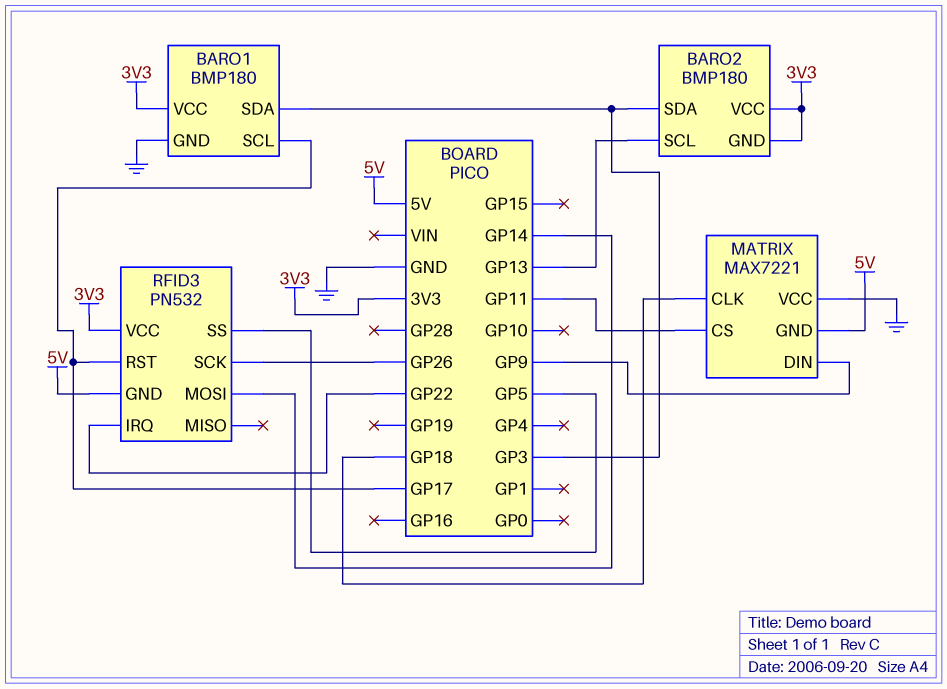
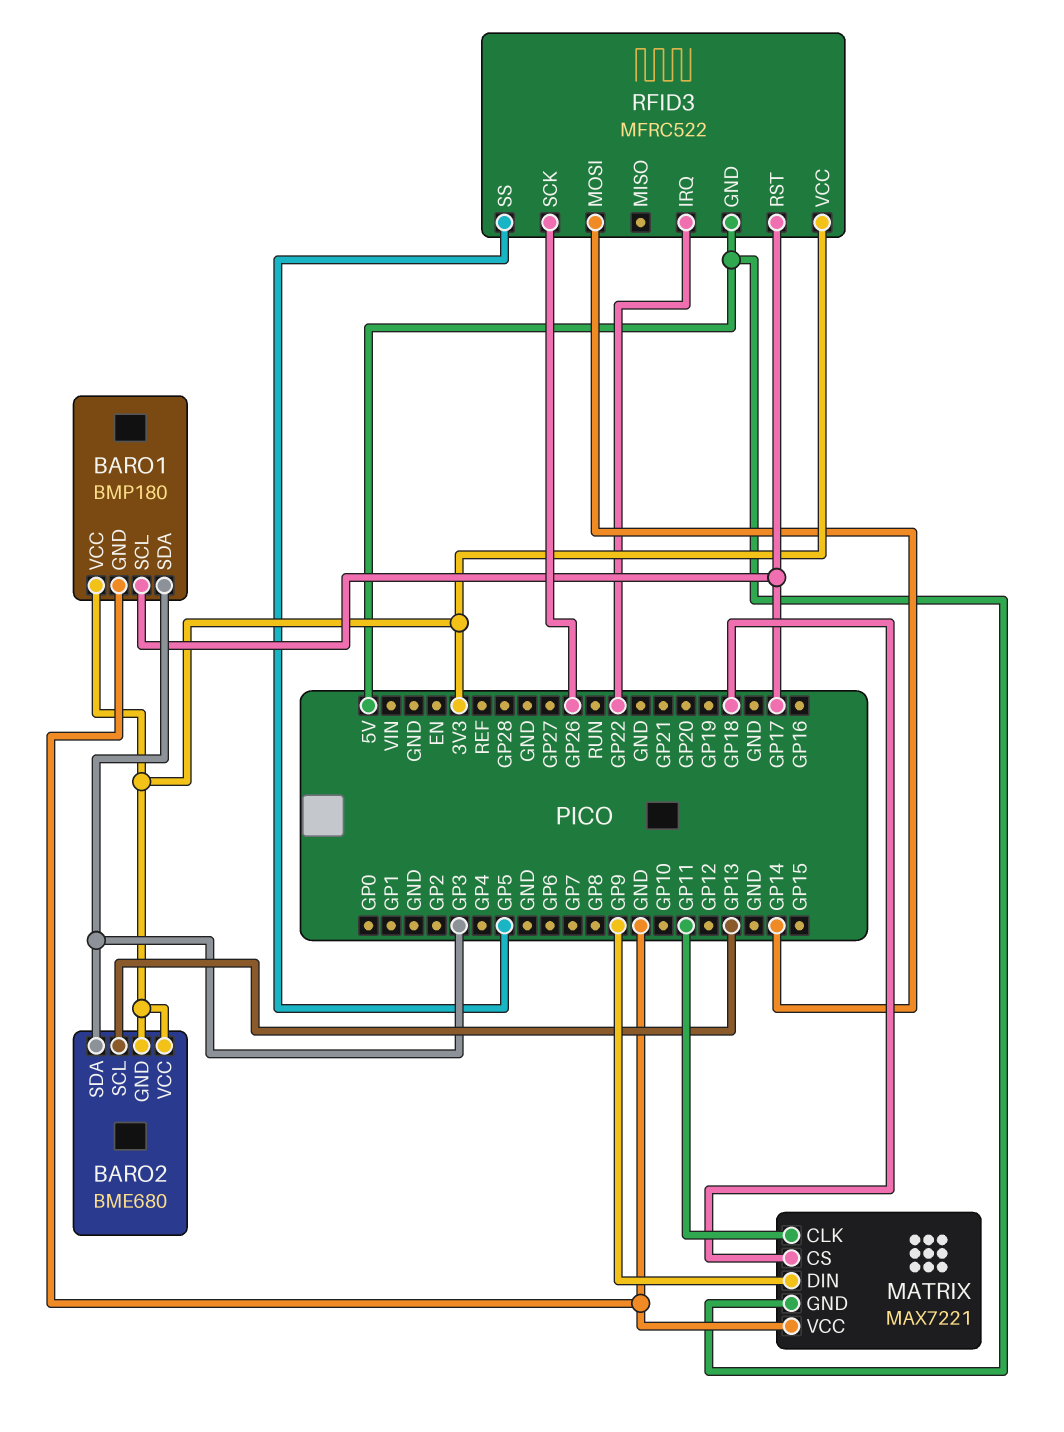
BARO2: BMP180 -> BME680
MATRIX pin CLK: GP18 -> GP11
MATRIX pin CS: GP11 -> GP18
RFID3: PN532 -> MFRC522

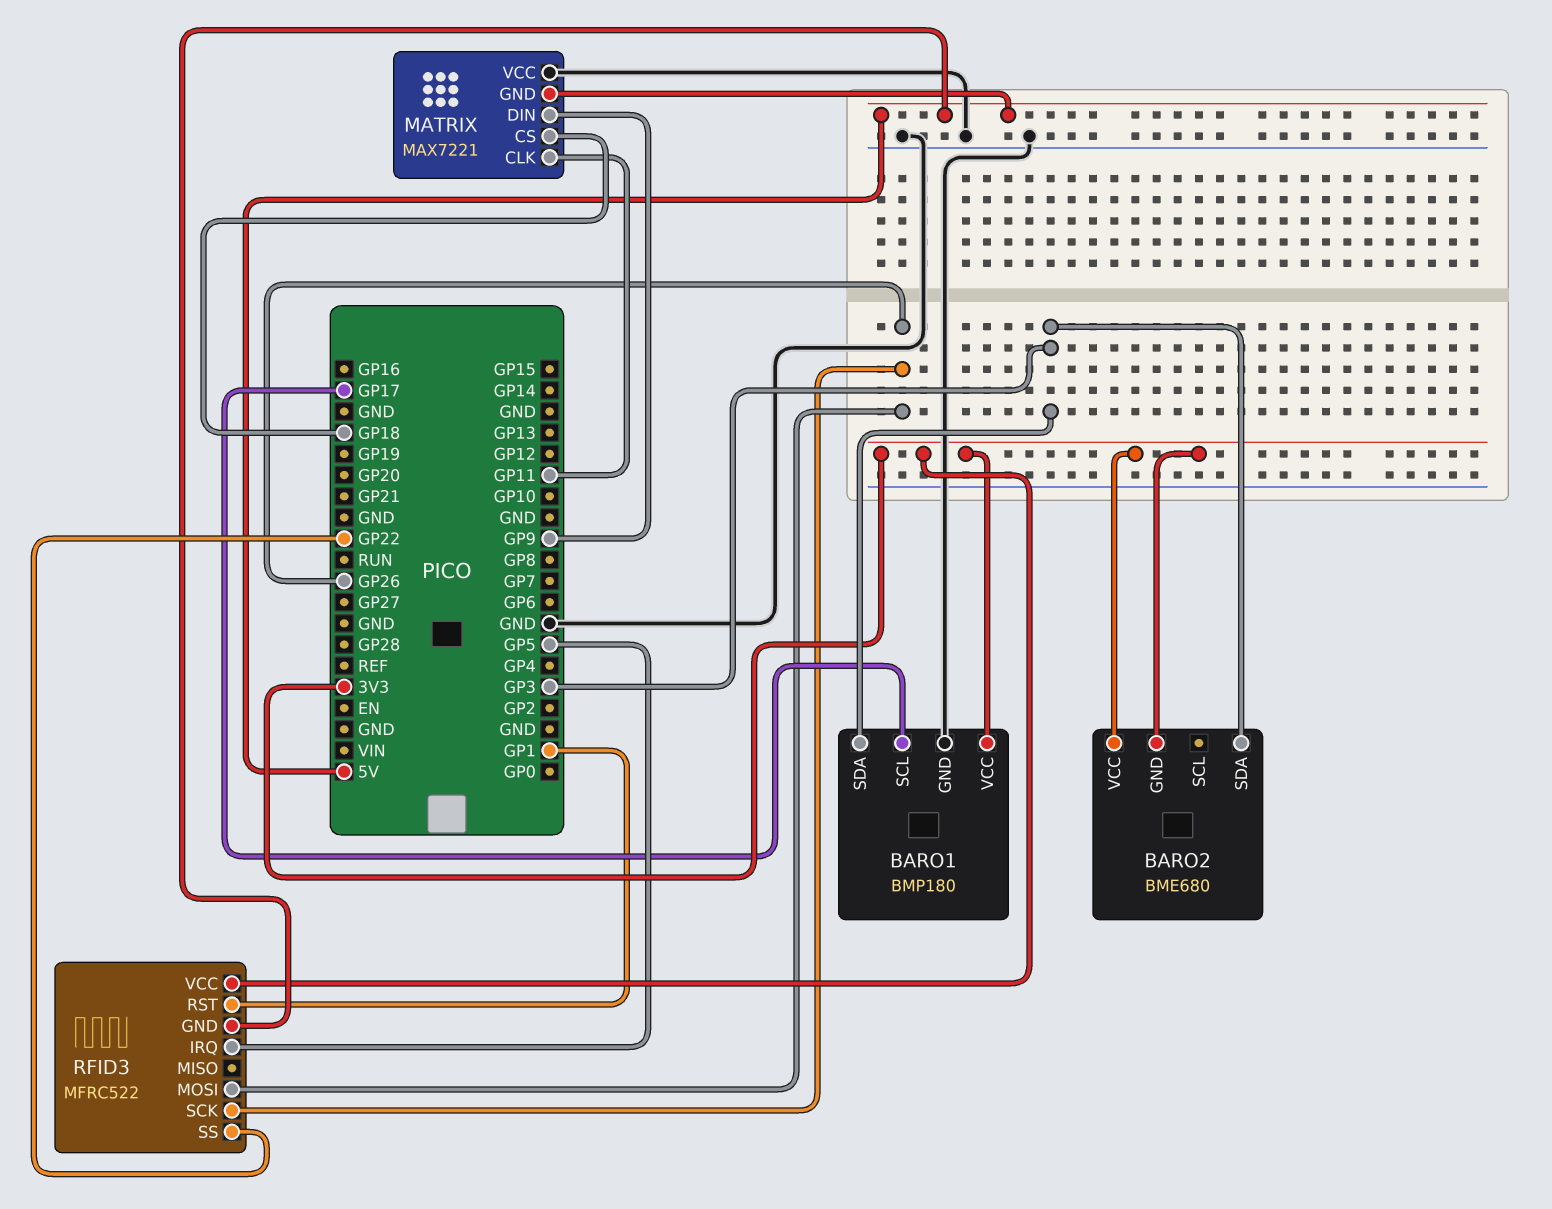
BARO2 pin SCL: GP13 -> none
RFID3 pin IRQ: GP22 -> GP5
RFID3 pin MOSI: GP14 -> GP26
RFID3 pin RST: GP17 -> GP1
RFID3 pin SS: GP5 -> GP22

